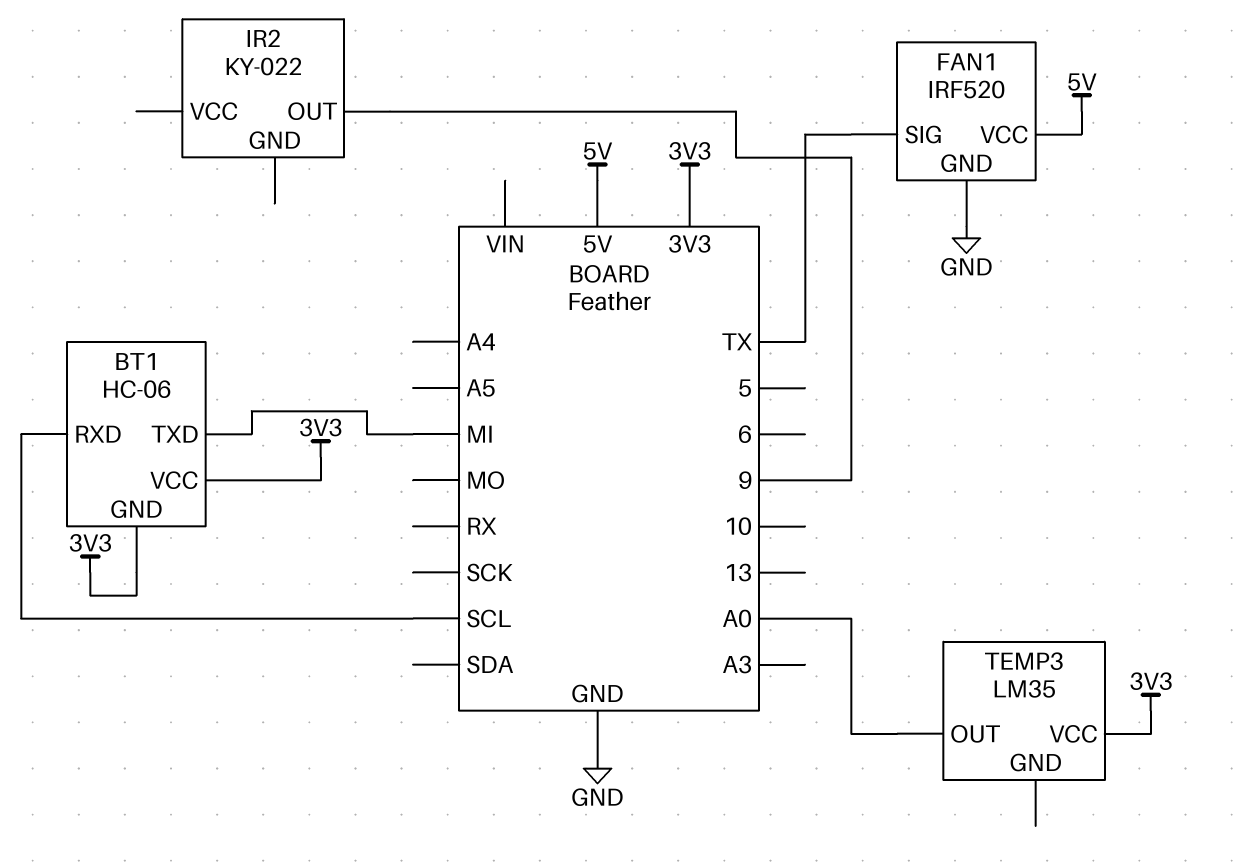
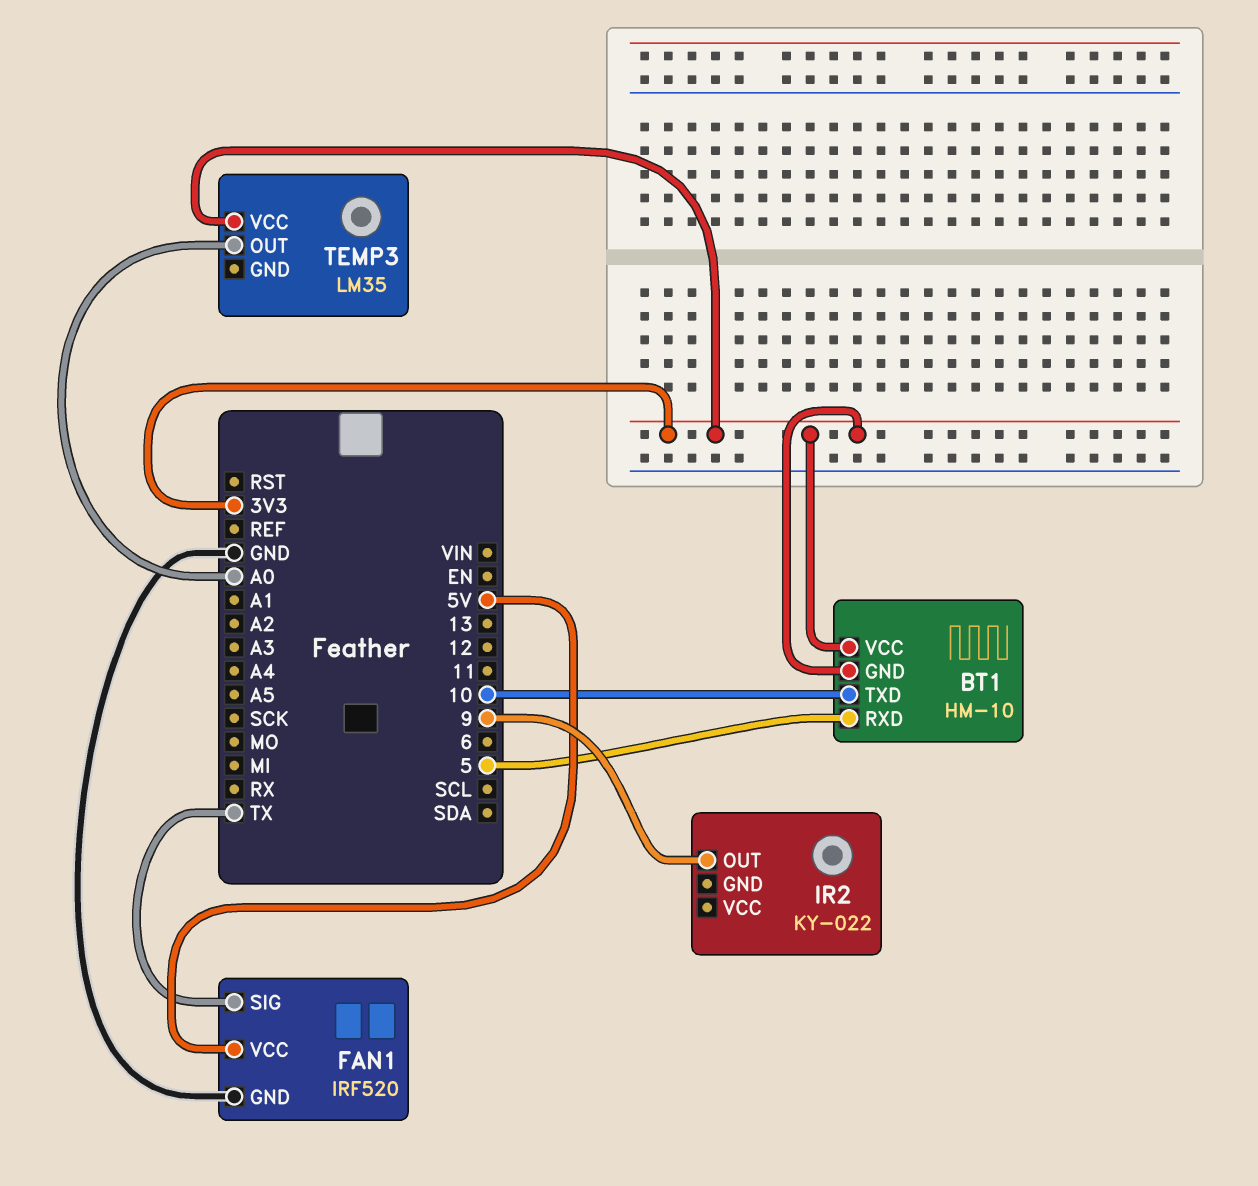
BT1: HC-06 -> HM-10
BT1 pin RXD: SCL -> 5
BT1 pin TXD: MI -> 10

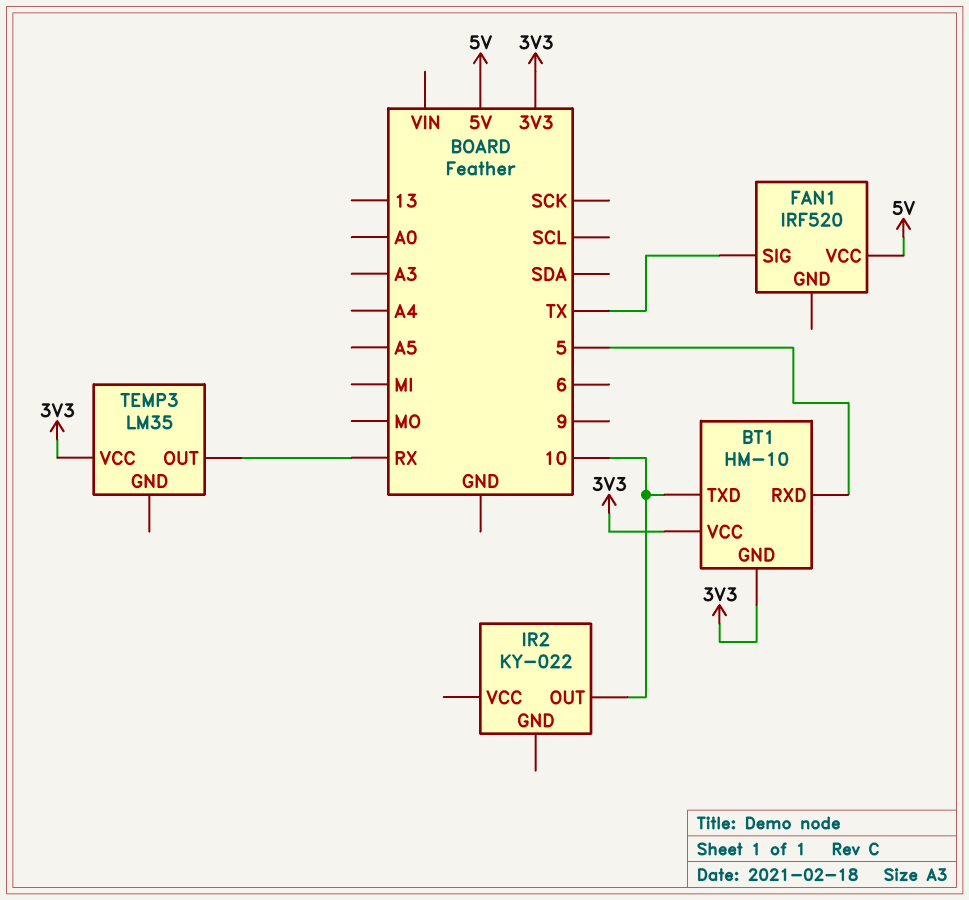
FAN1 pin GND: GND -> none
IR2 pin OUT: 9 -> 10
TEMP3 pin OUT: A0 -> RX

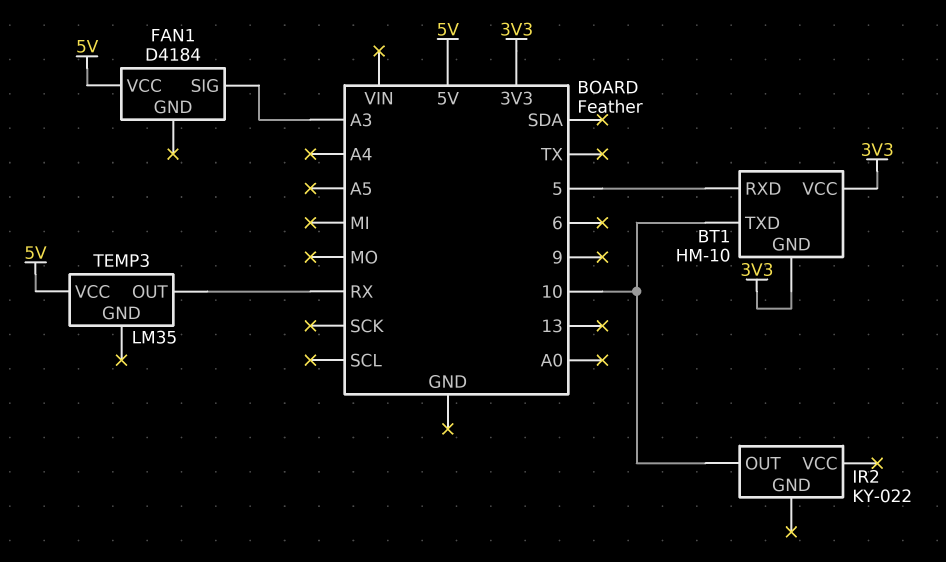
FAN1: IRF520 -> D4184
FAN1 pin SIG: TX -> A3
TEMP3 pin VCC: 3V3 -> 5V

